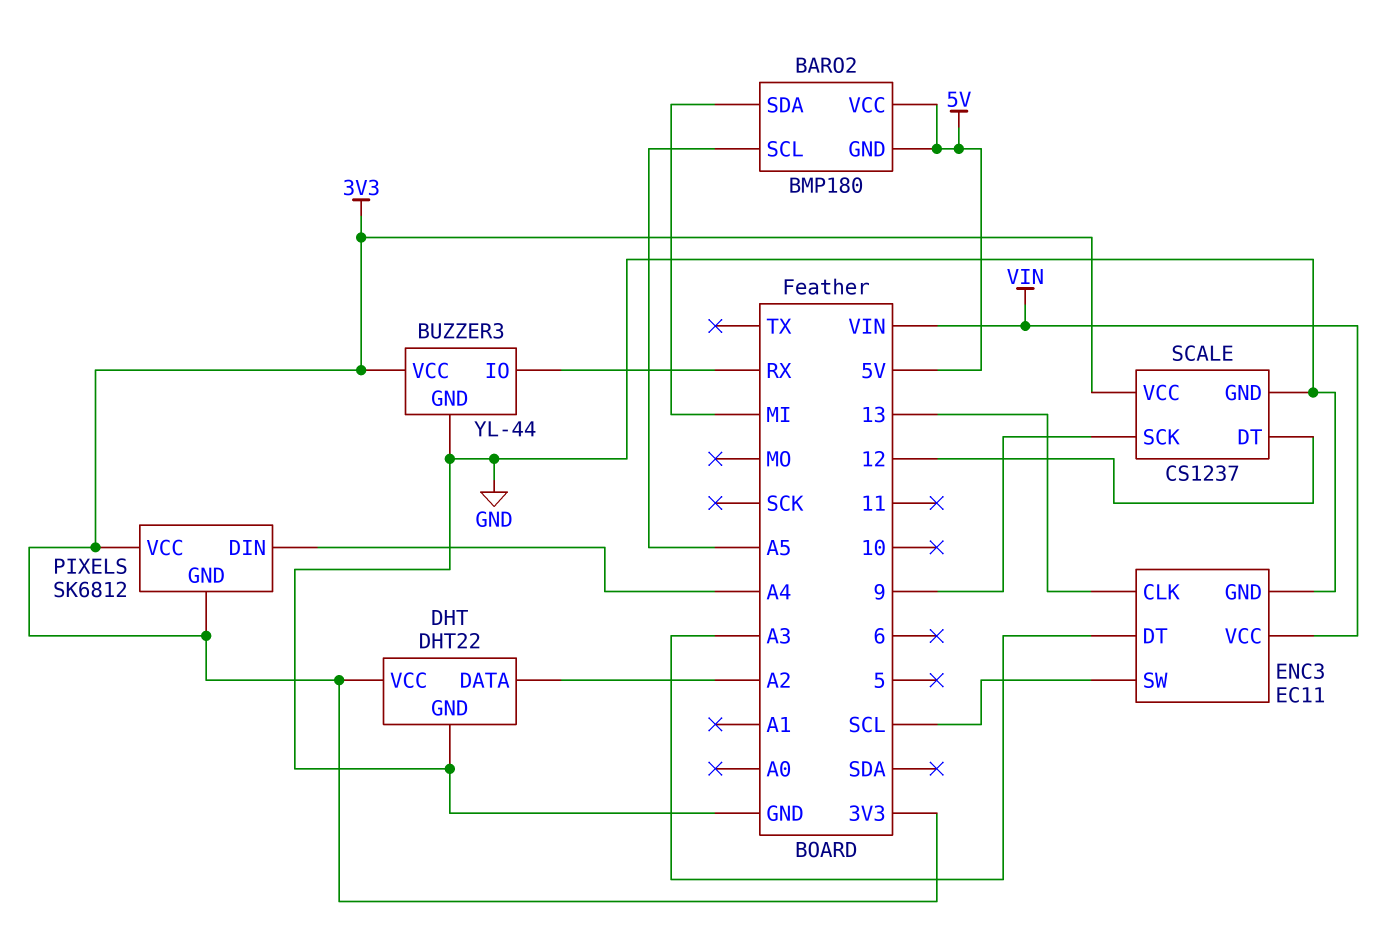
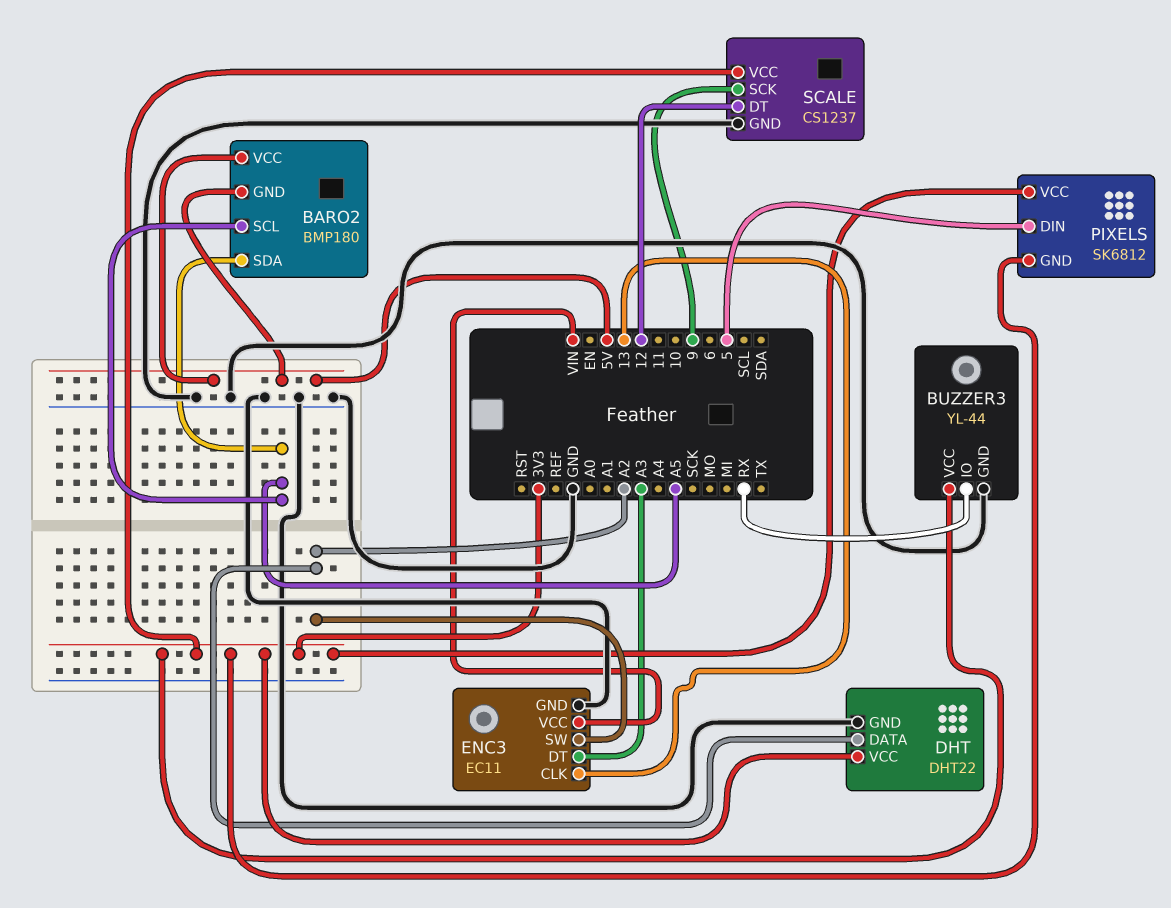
BARO2 pin SDA: MI -> A5
ENC3 pin SW: SCL -> A2
PIXELS pin DIN: A4 -> 5

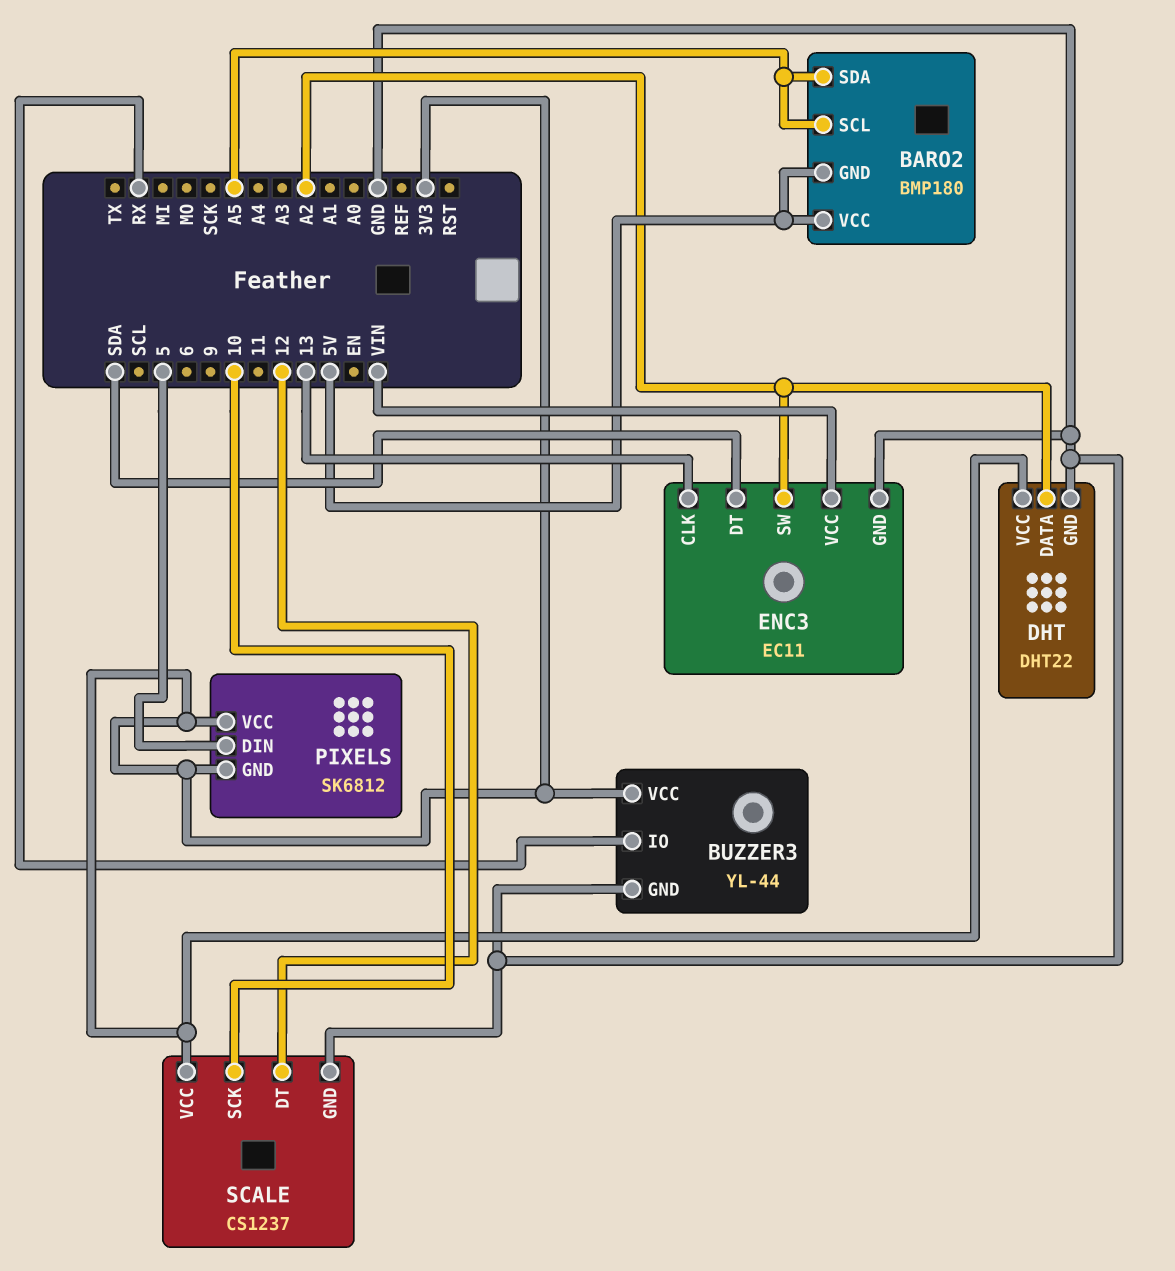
ENC3 pin DT: A3 -> SDA
SCALE pin SCK: 9 -> 10

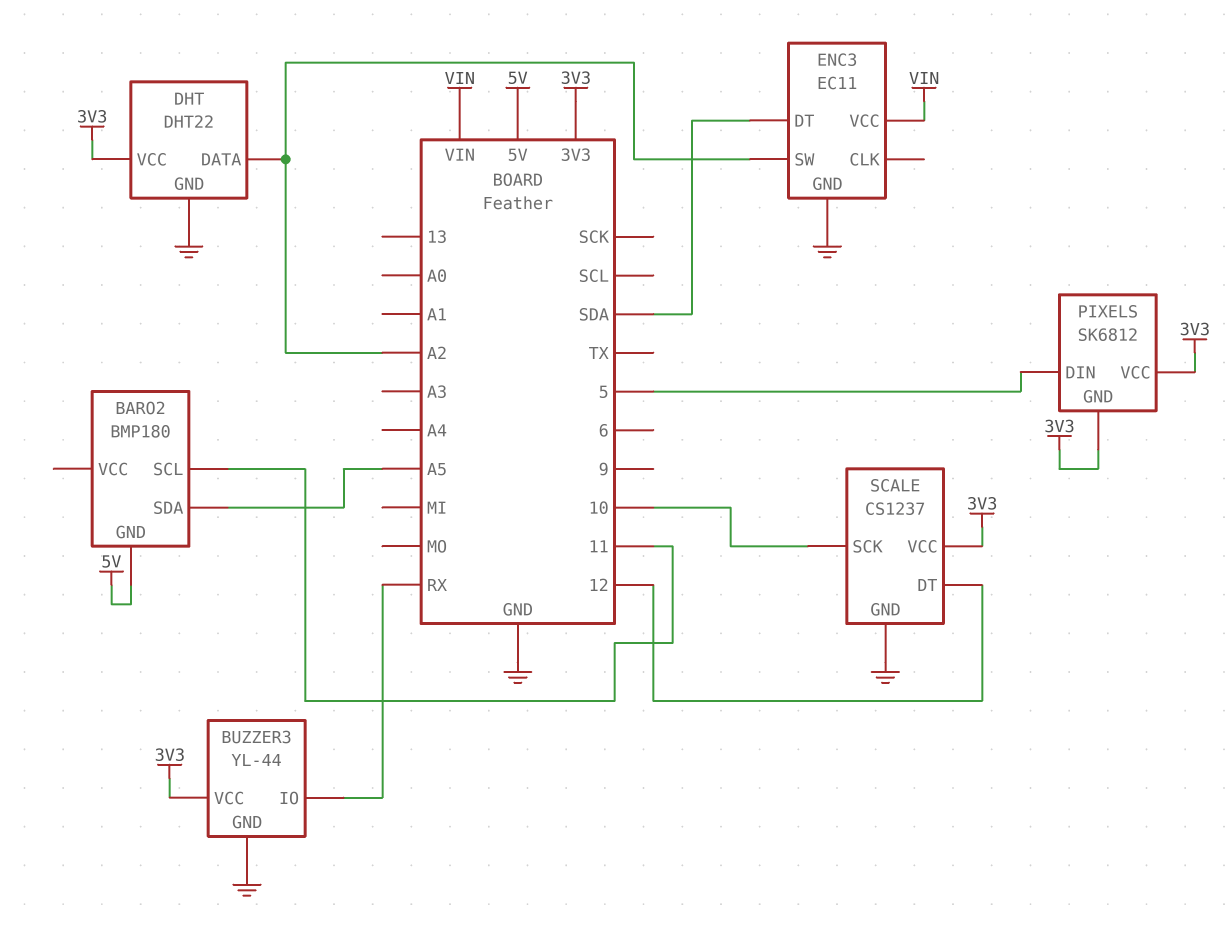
BARO2 pin SCL: A5 -> 11
BARO2 pin VCC: 5V -> none
ENC3 pin CLK: 13 -> none

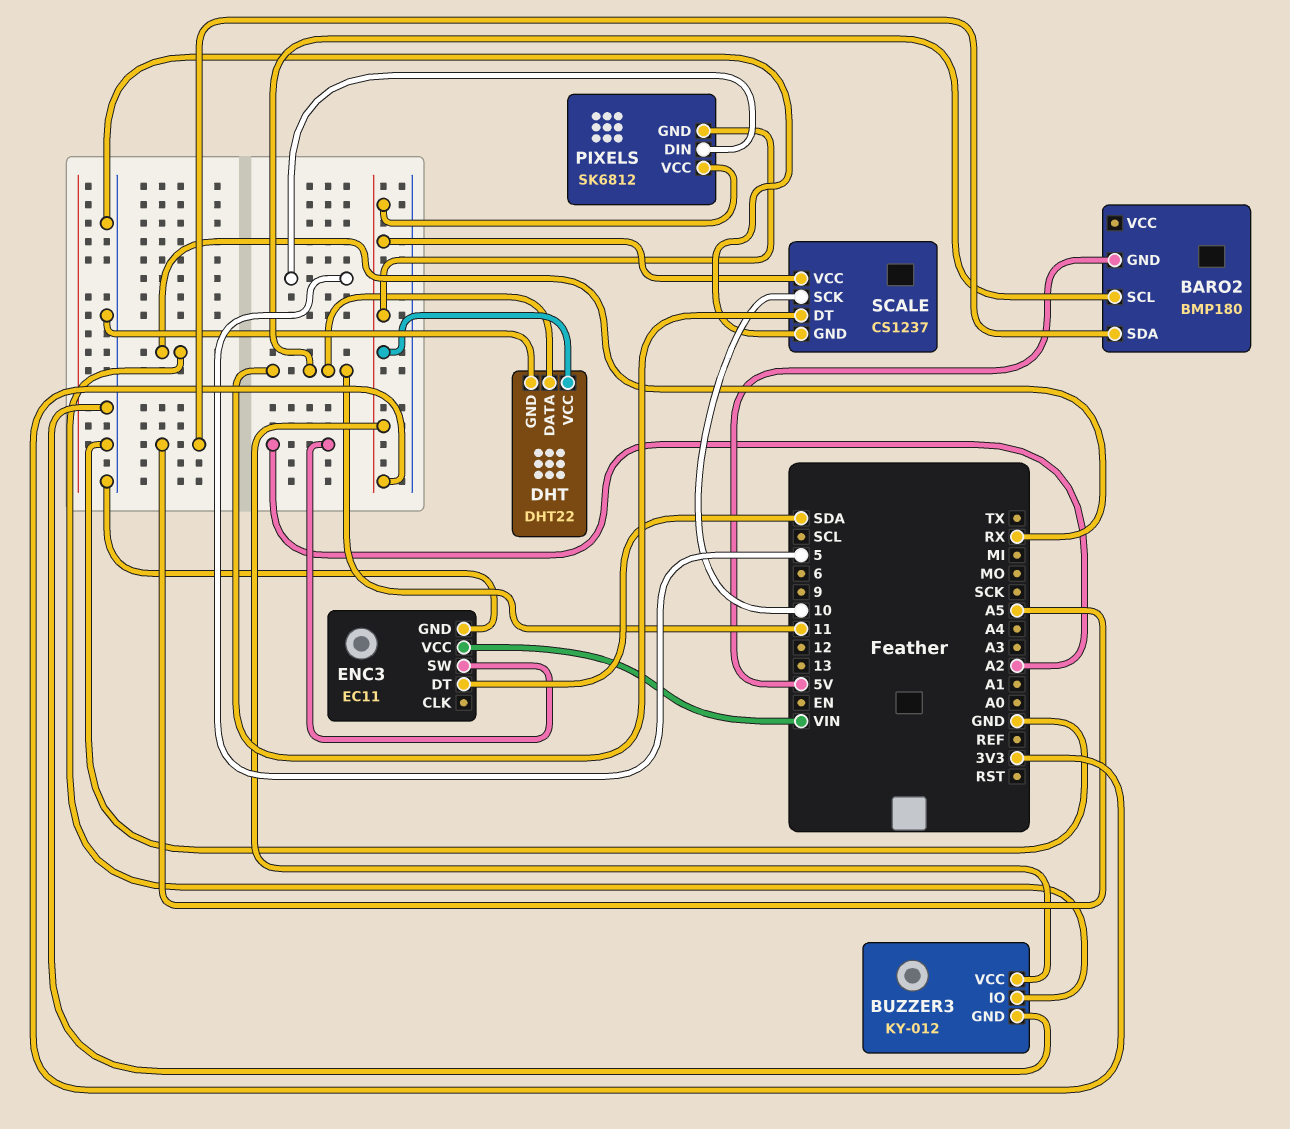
BUZZER3: YL-44 -> KY-012
DHT pin DATA: A2 -> 11
SCALE pin DT: 12 -> 11

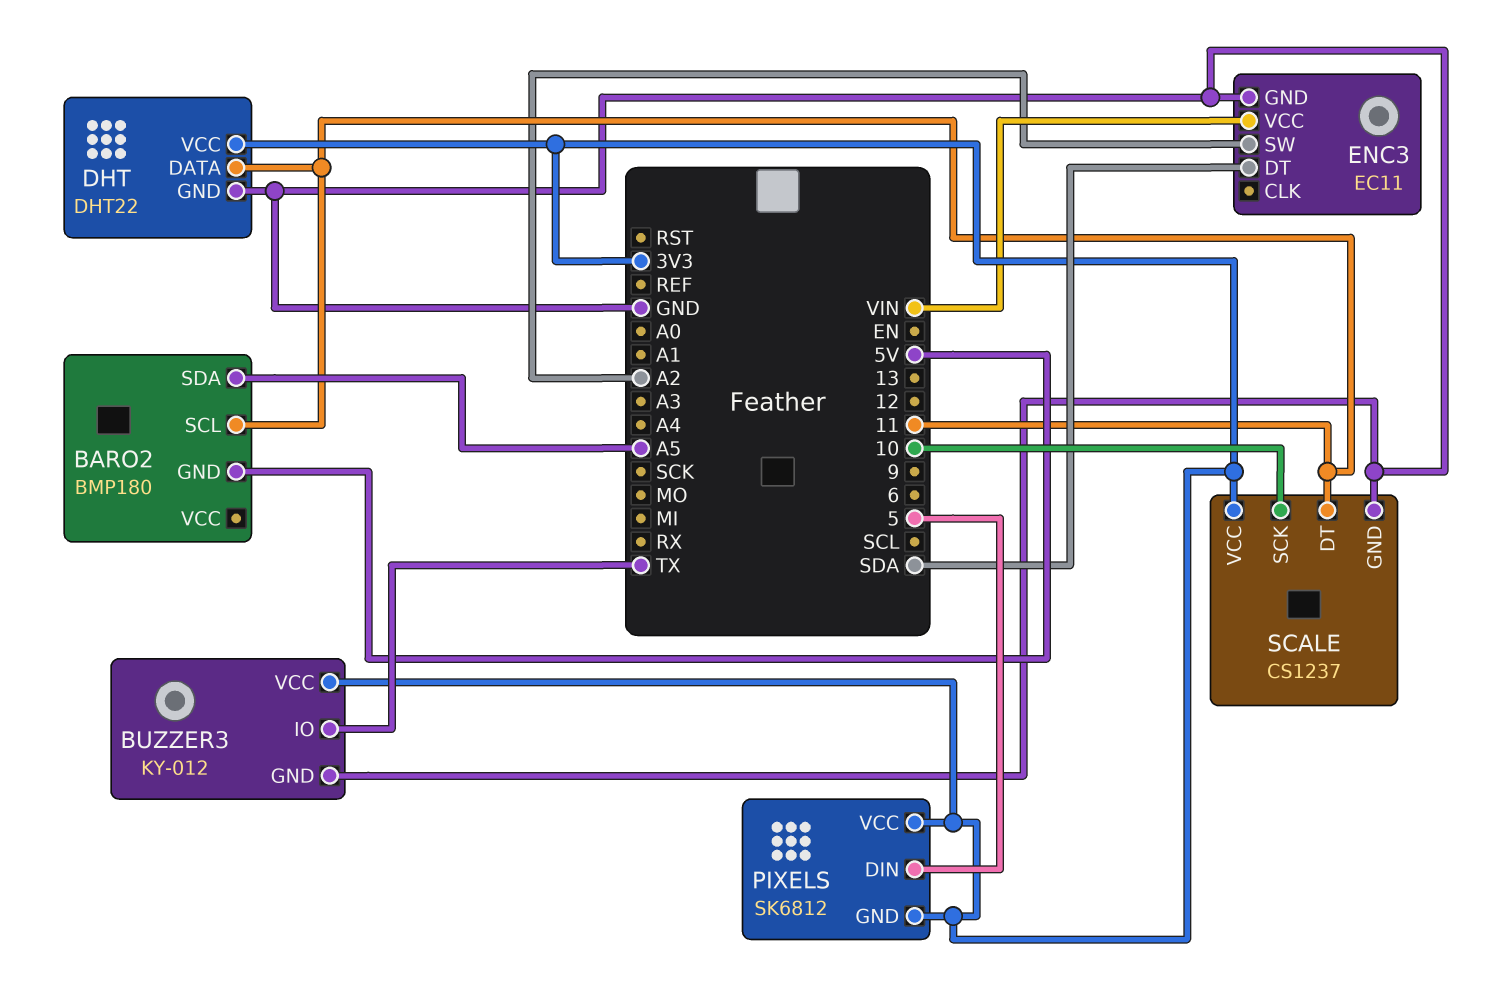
BUZZER3 pin IO: RX -> TX

